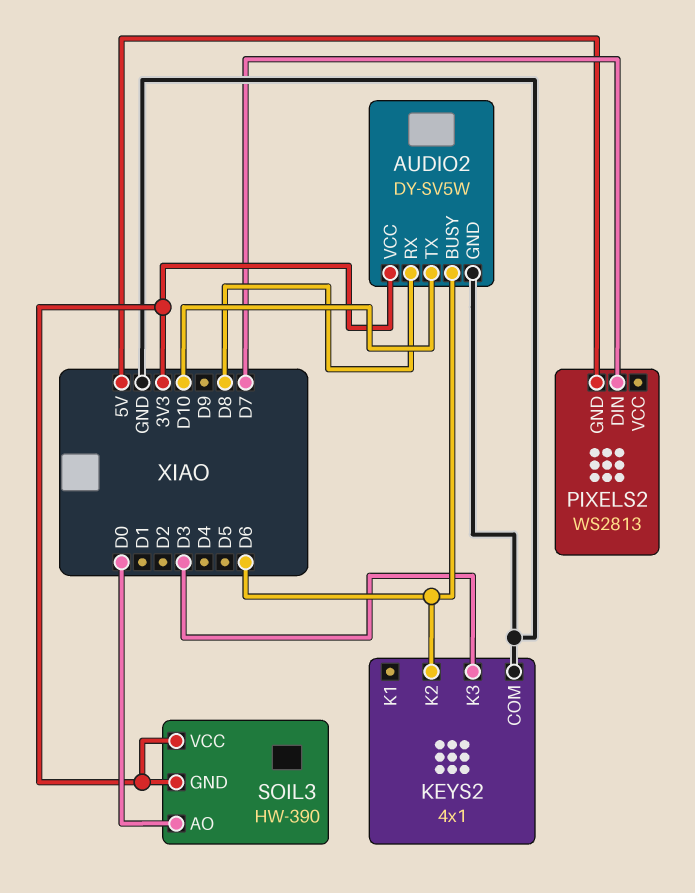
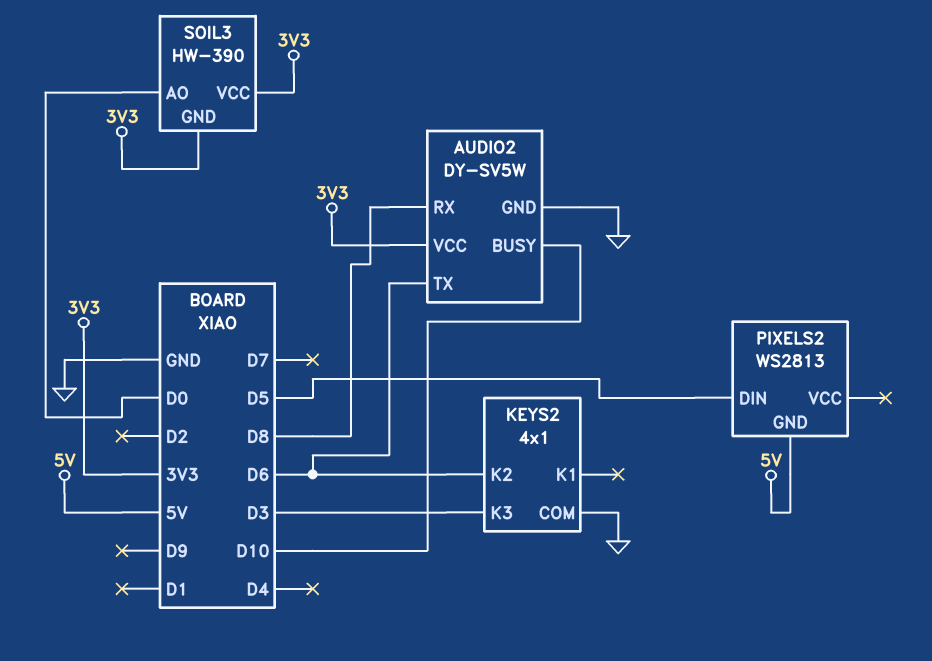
AUDIO2 pin BUSY: D6 -> D10
AUDIO2 pin TX: D10 -> D6
PIXELS2 pin DIN: D7 -> D5

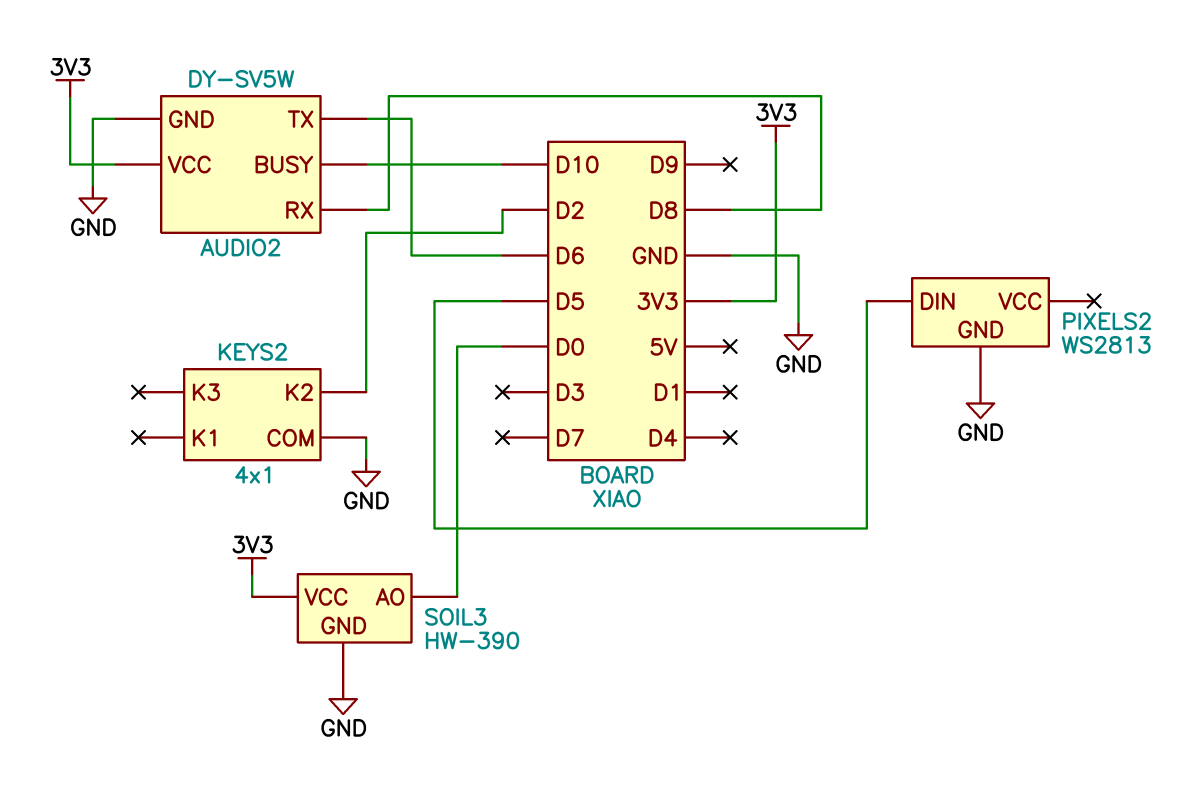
KEYS2 pin K2: D6 -> D2
KEYS2 pin K3: D3 -> none
PIXELS2 pin GND: 5V -> GND
SOIL3 pin GND: 3V3 -> GND

